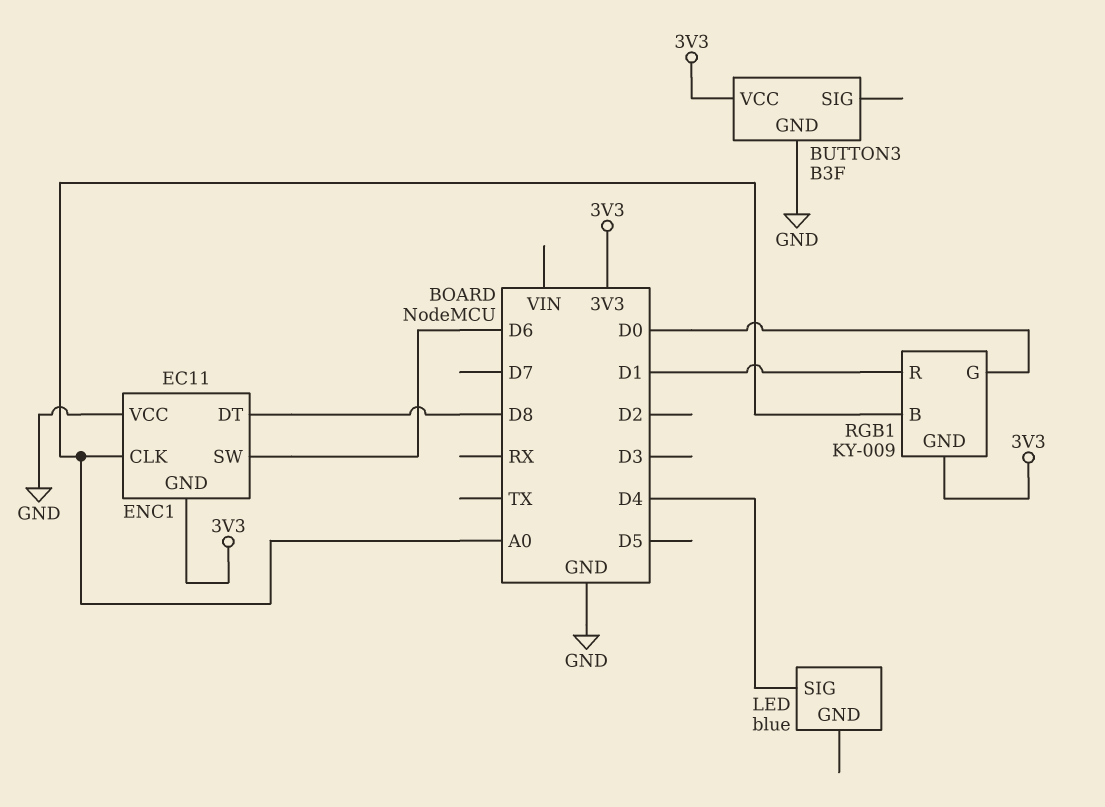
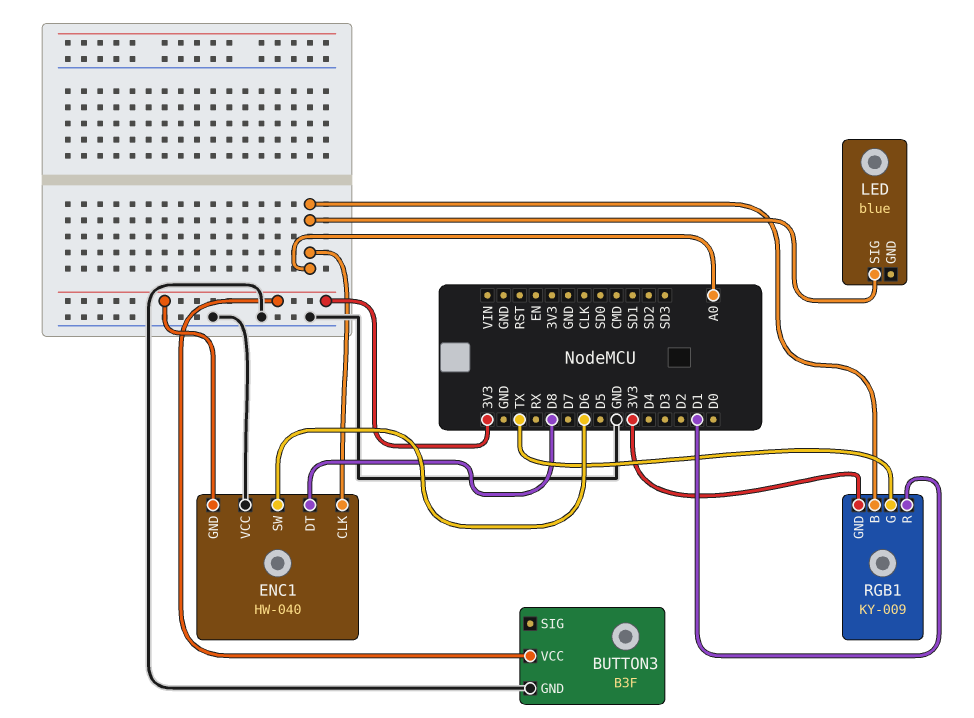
ENC1: EC11 -> HW-040
LED pin SIG: D4 -> A0
RGB1 pin G: D0 -> TX

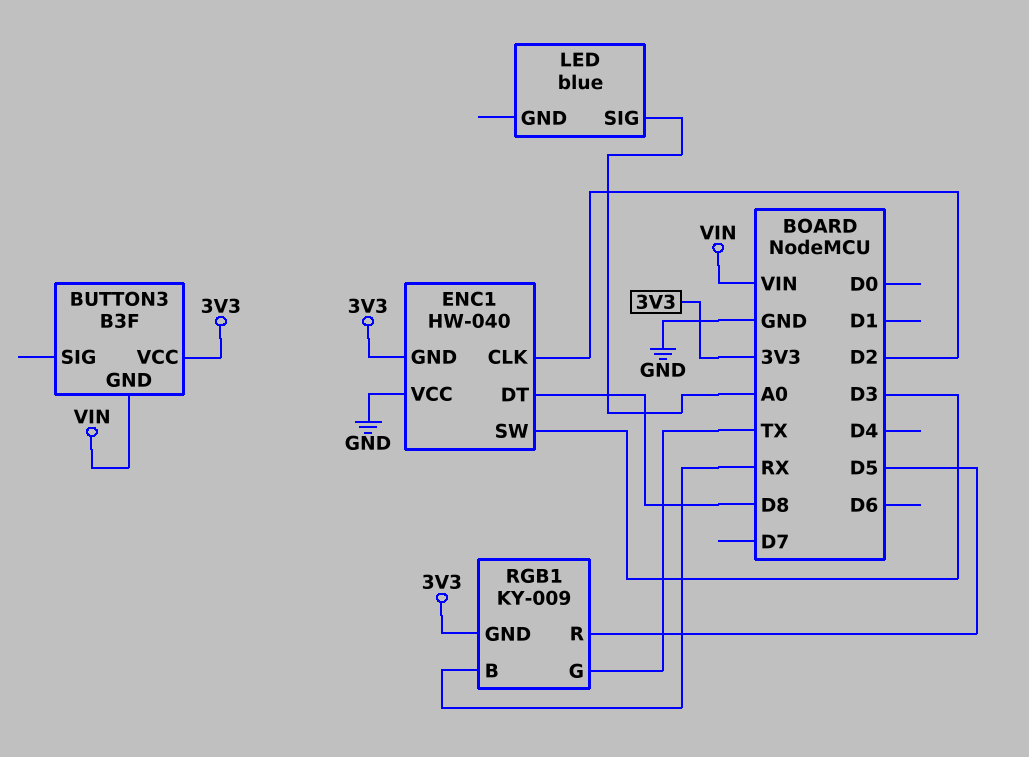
BUTTON3 pin GND: GND -> VIN
ENC1 pin CLK: A0 -> D2
ENC1 pin SW: D6 -> D3
RGB1 pin B: A0 -> RX
RGB1 pin R: D1 -> D5

